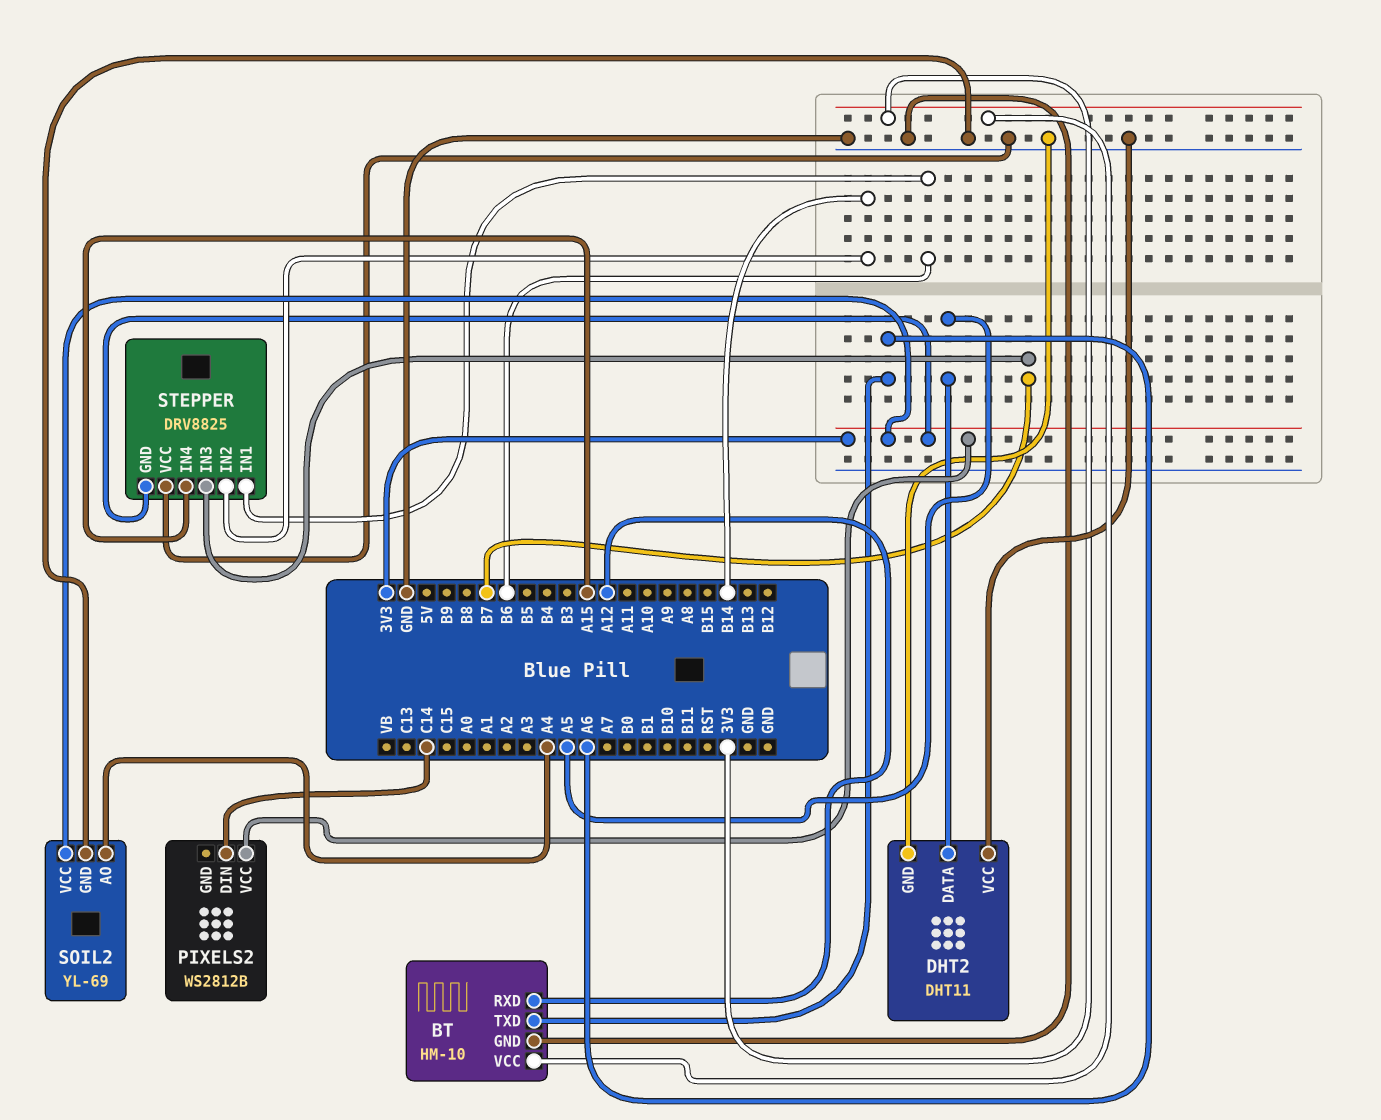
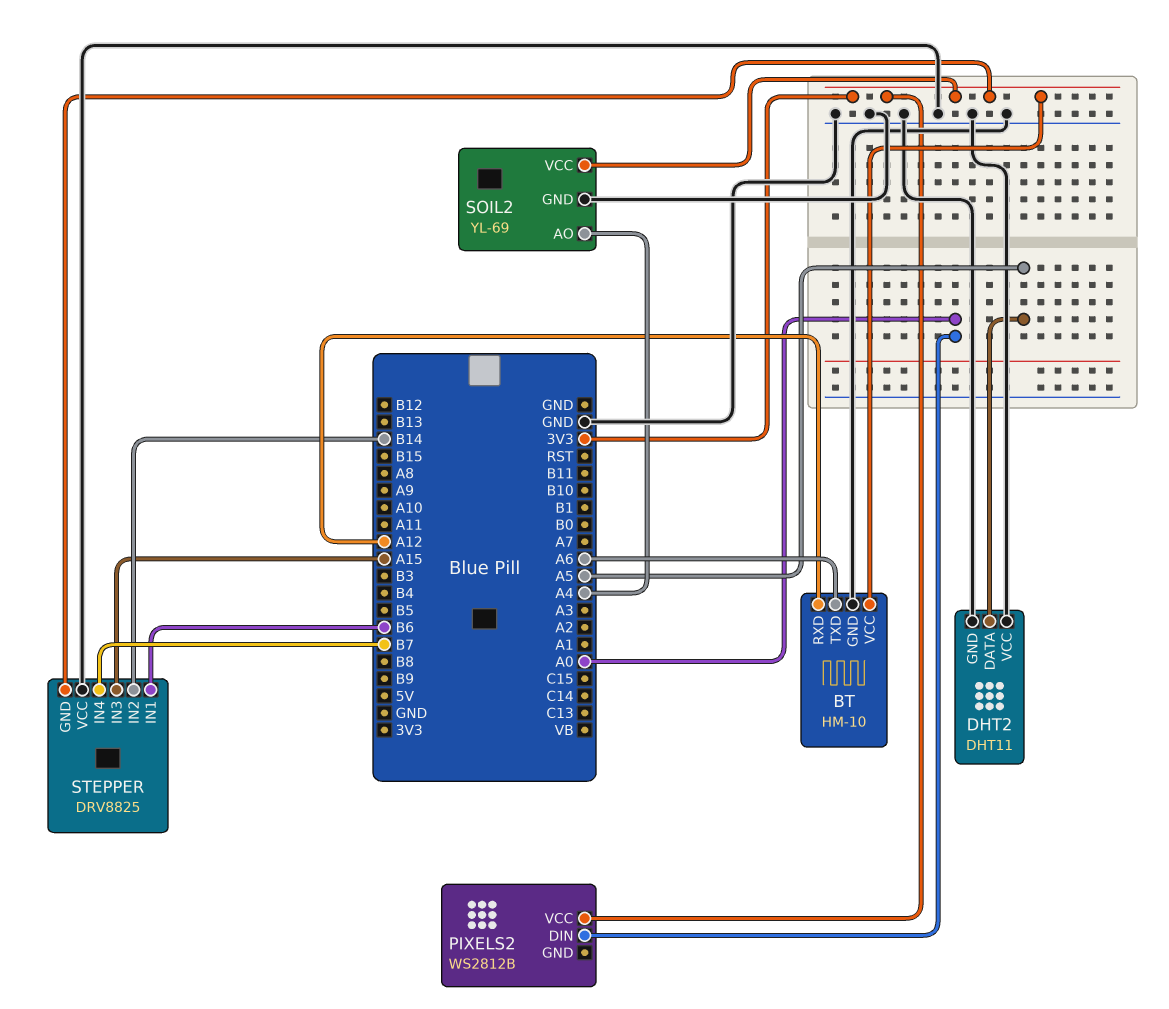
PIXELS2 pin DIN: C14 -> A0
STEPPER pin IN3: B7 -> A15
STEPPER pin IN4: A15 -> B7

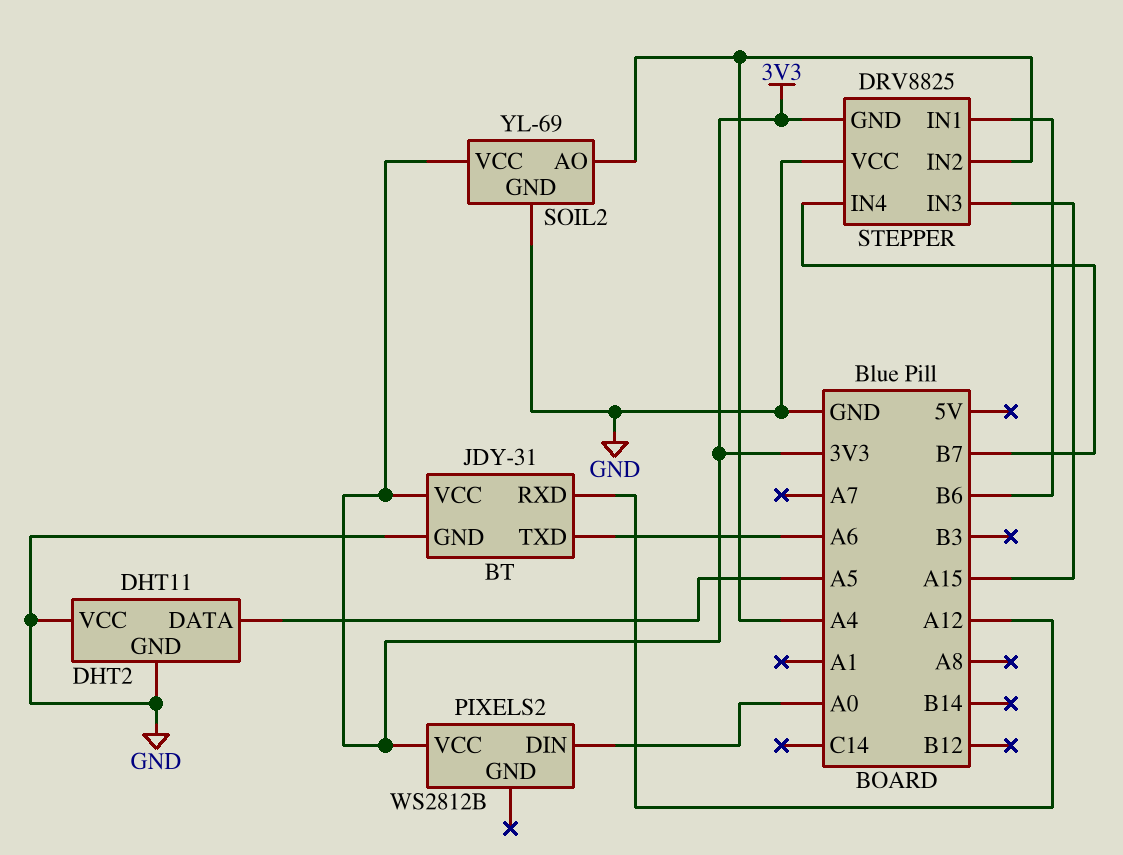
BT: HM-10 -> JDY-31
STEPPER pin IN2: B14 -> A4

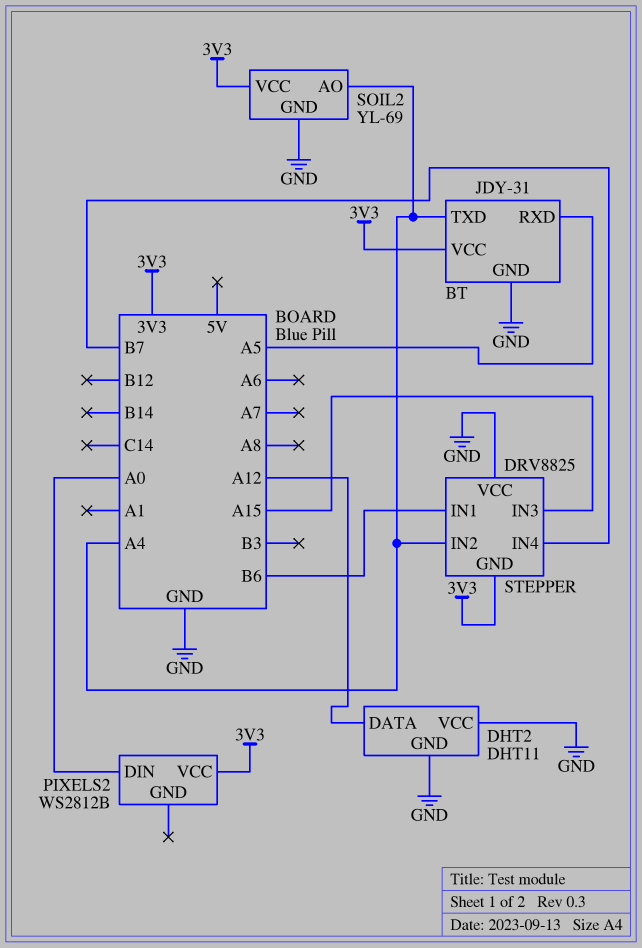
BT pin RXD: A12 -> A5
BT pin TXD: A6 -> A4
DHT2 pin DATA: A5 -> A12

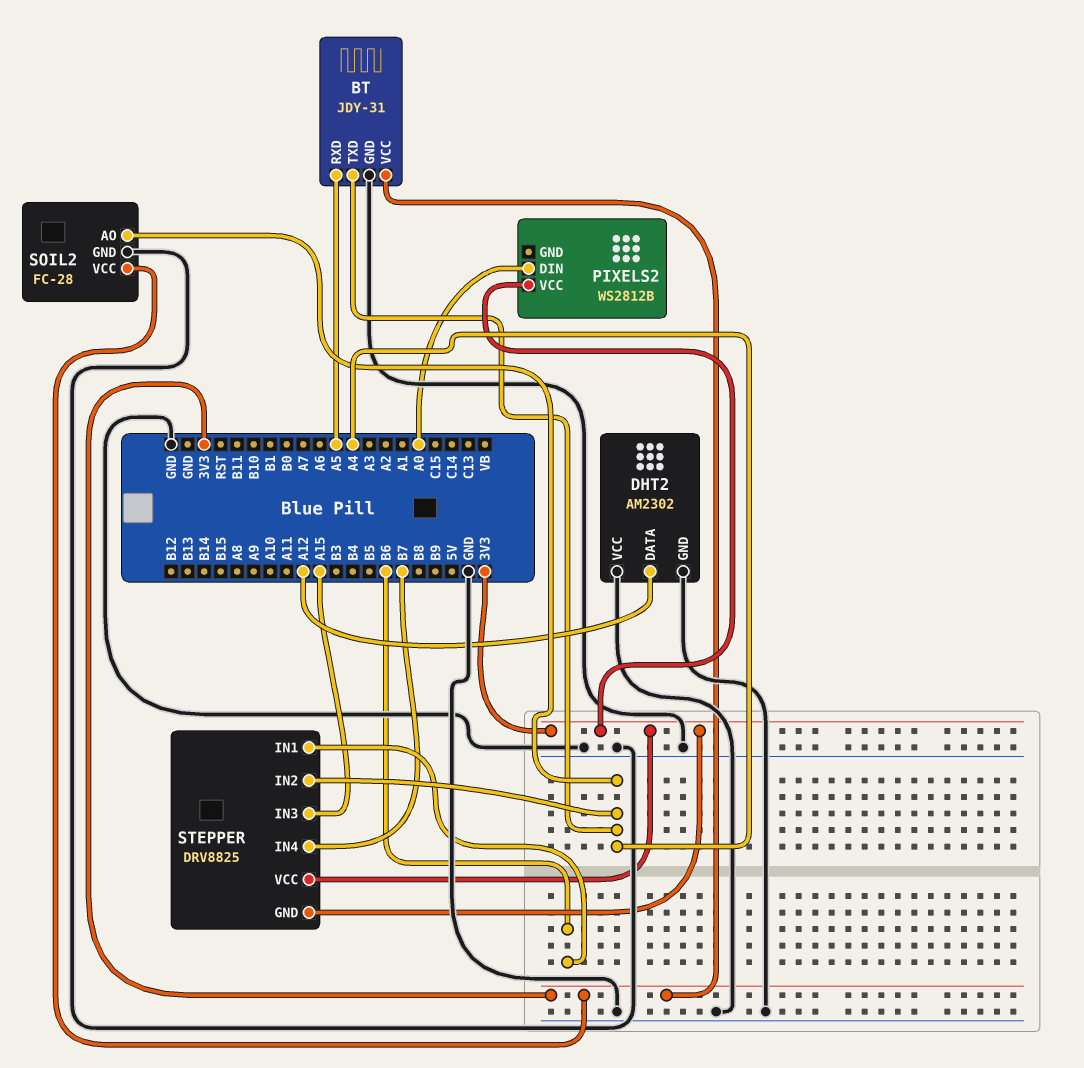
DHT2: DHT11 -> AM2302
SOIL2: YL-69 -> FC-28
STEPPER pin VCC: GND -> 3V3

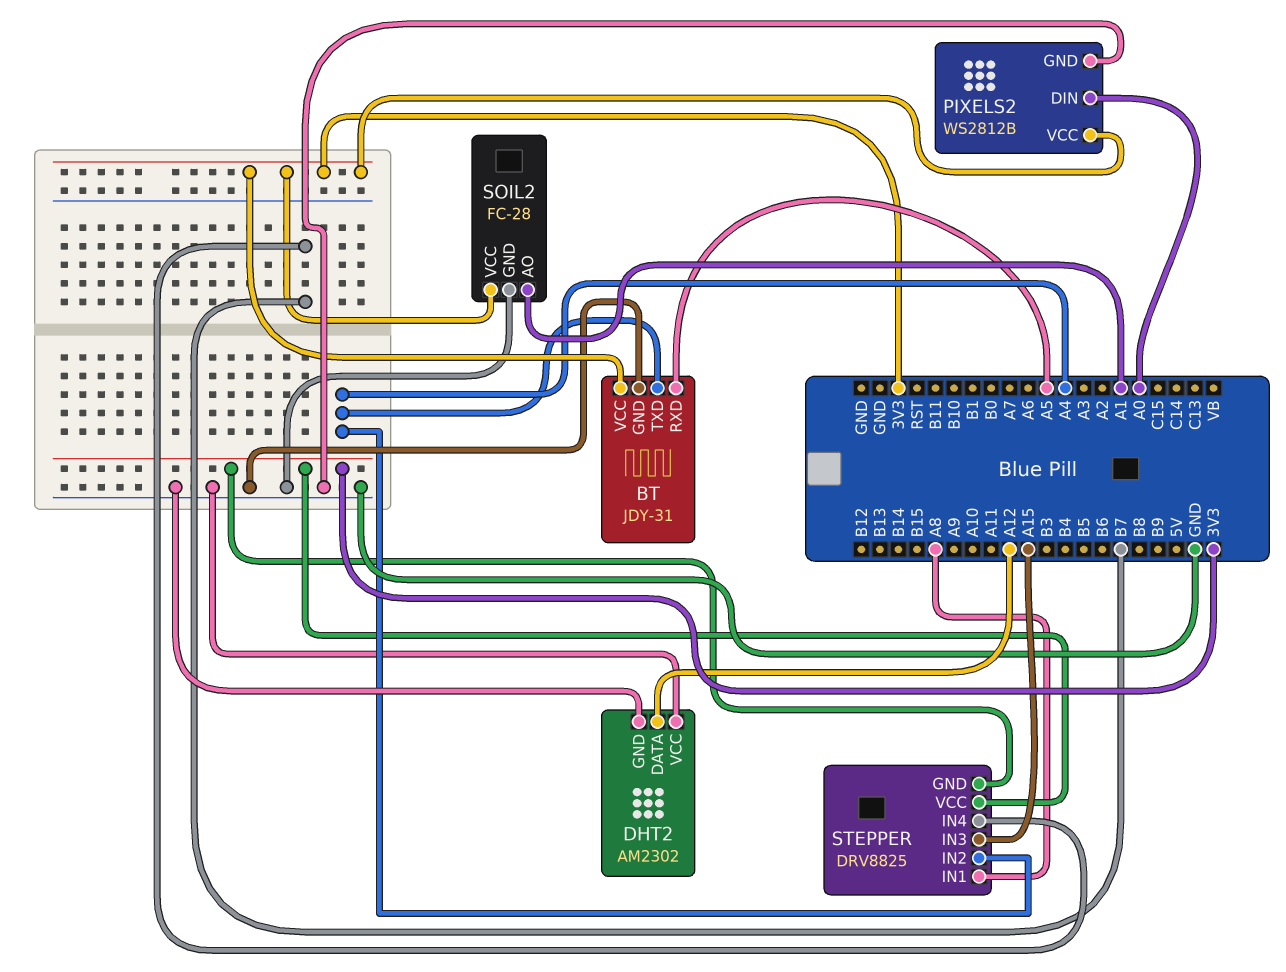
PIXELS2 pin GND: none -> GND
SOIL2 pin AO: A4 -> A1
STEPPER pin IN1: B6 -> A8

